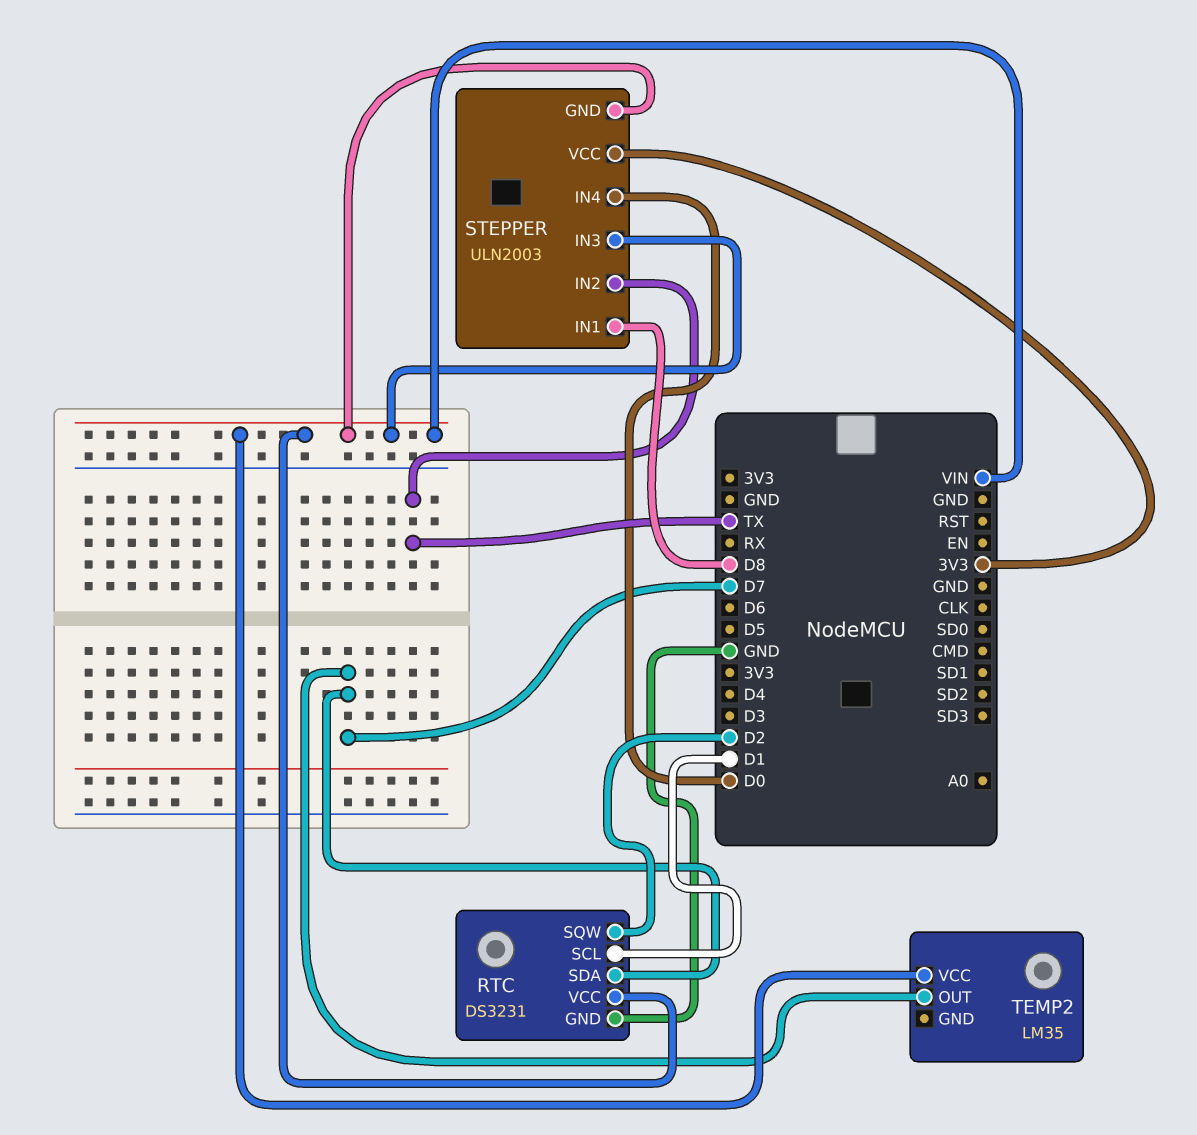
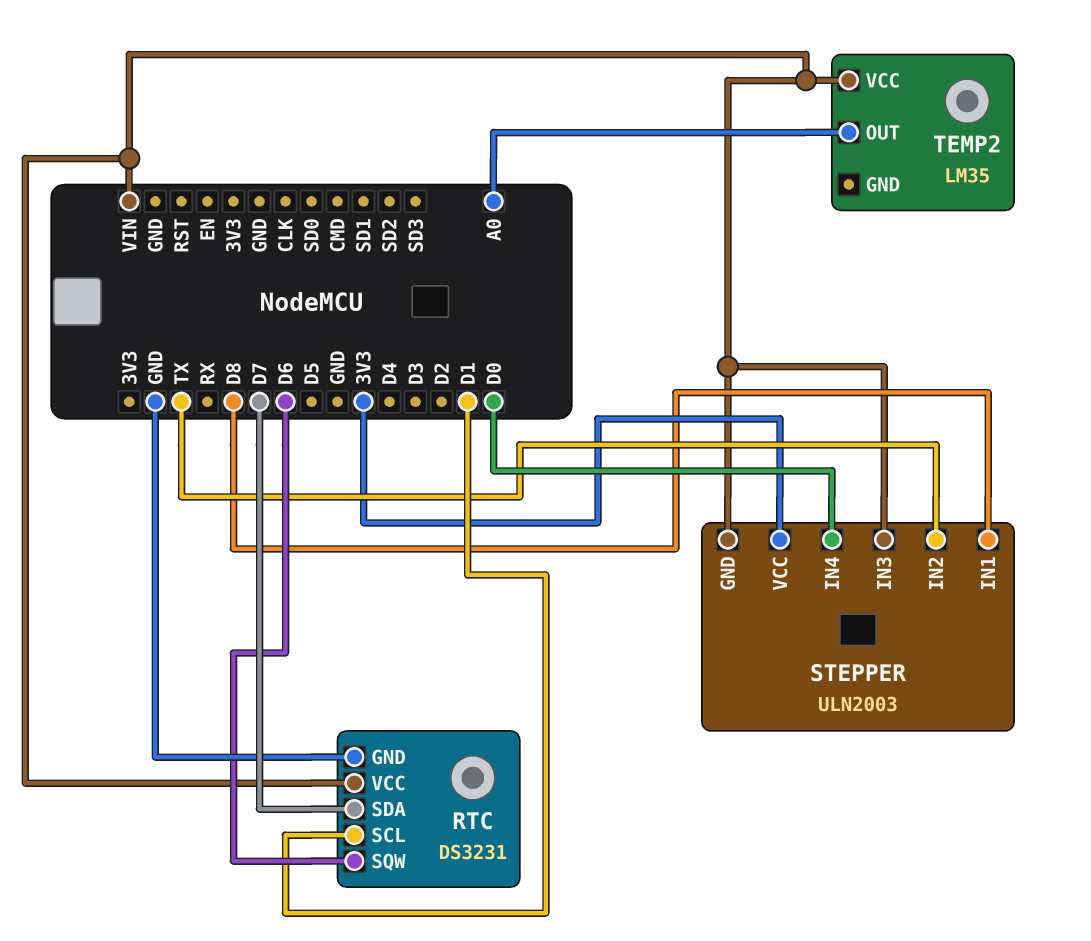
RTC pin SQW: D2 -> D6
TEMP2 pin OUT: D7 -> A0

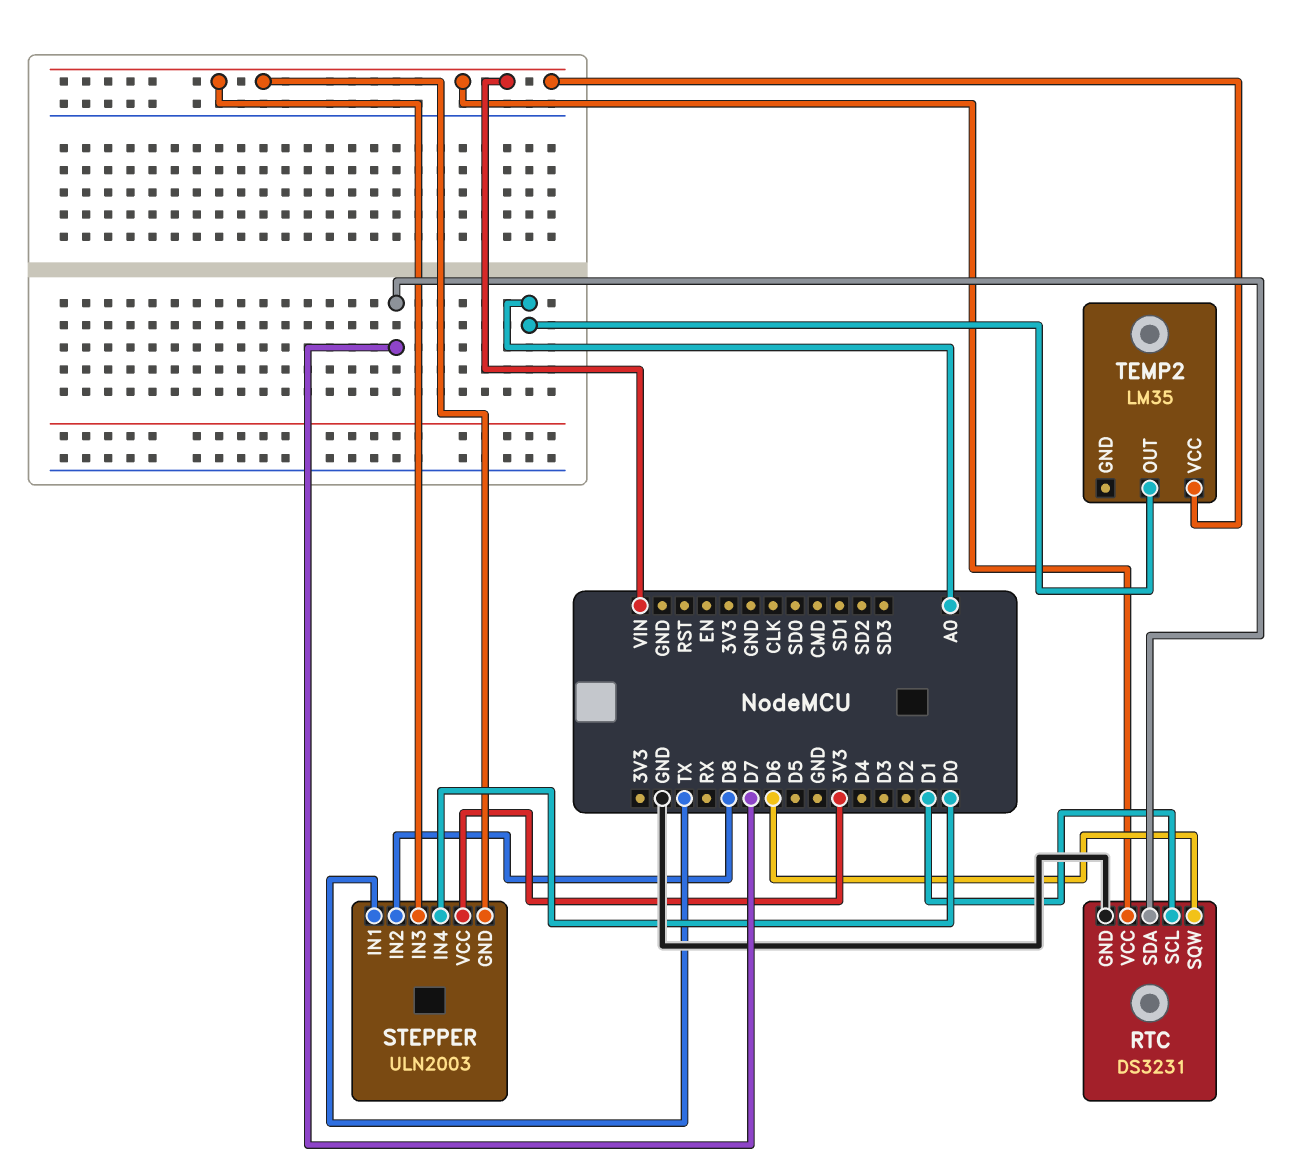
STEPPER pin IN1: D8 -> TX
STEPPER pin IN2: TX -> D8

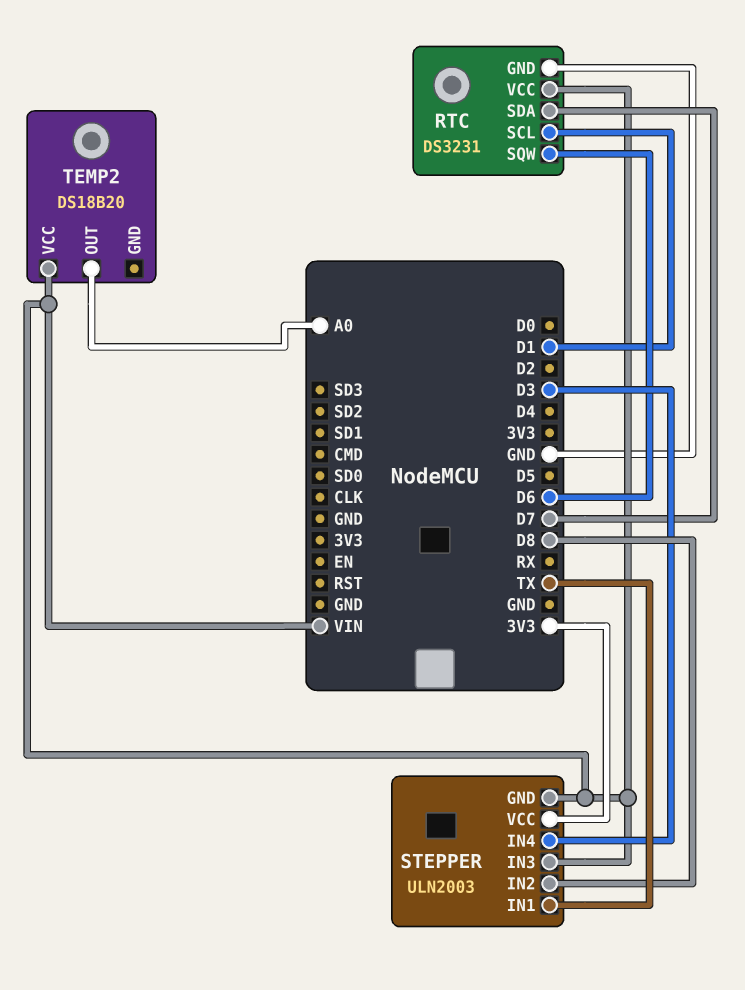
STEPPER pin IN4: D0 -> D3
TEMP2: LM35 -> DS18B20

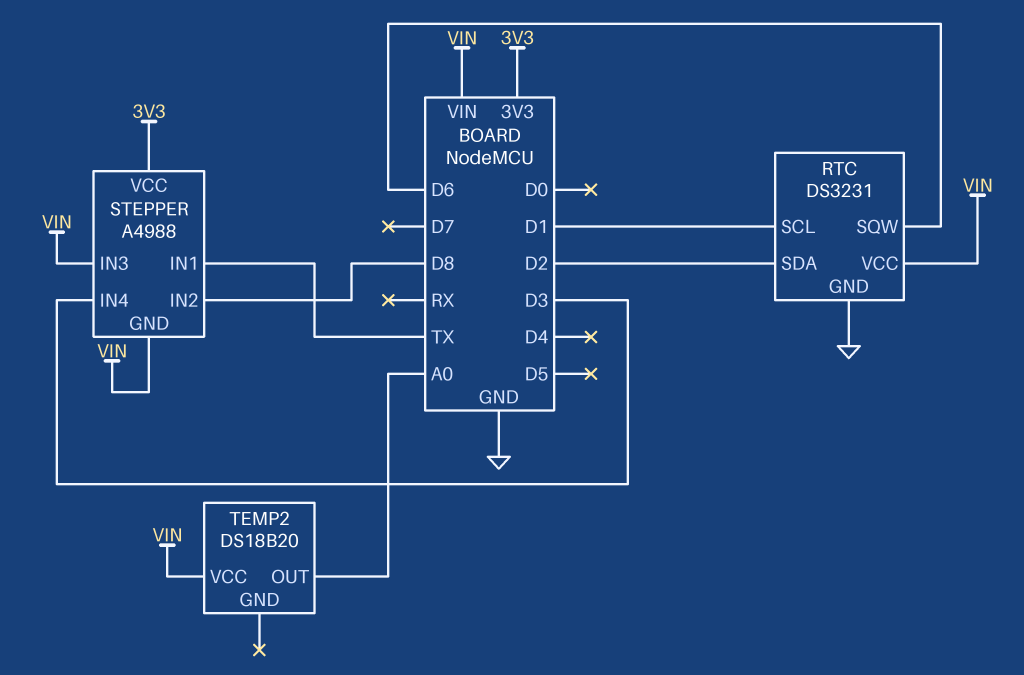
RTC pin SDA: D7 -> D2
STEPPER: ULN2003 -> A4988

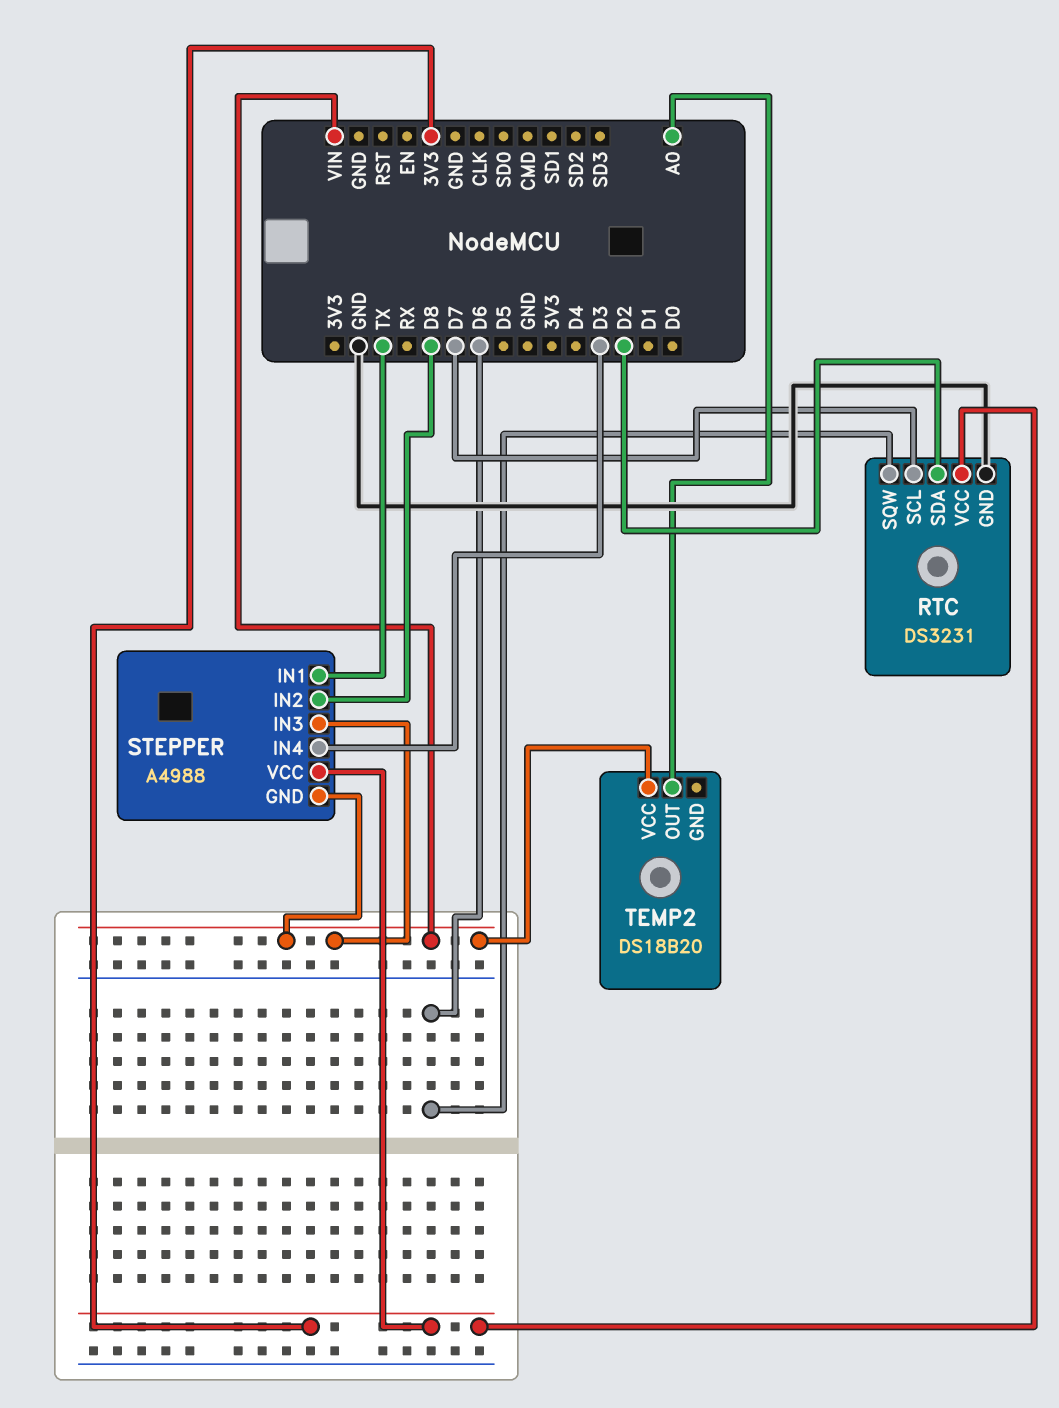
RTC pin SCL: D1 -> D7
RTC pin VCC: VIN -> 3V3

